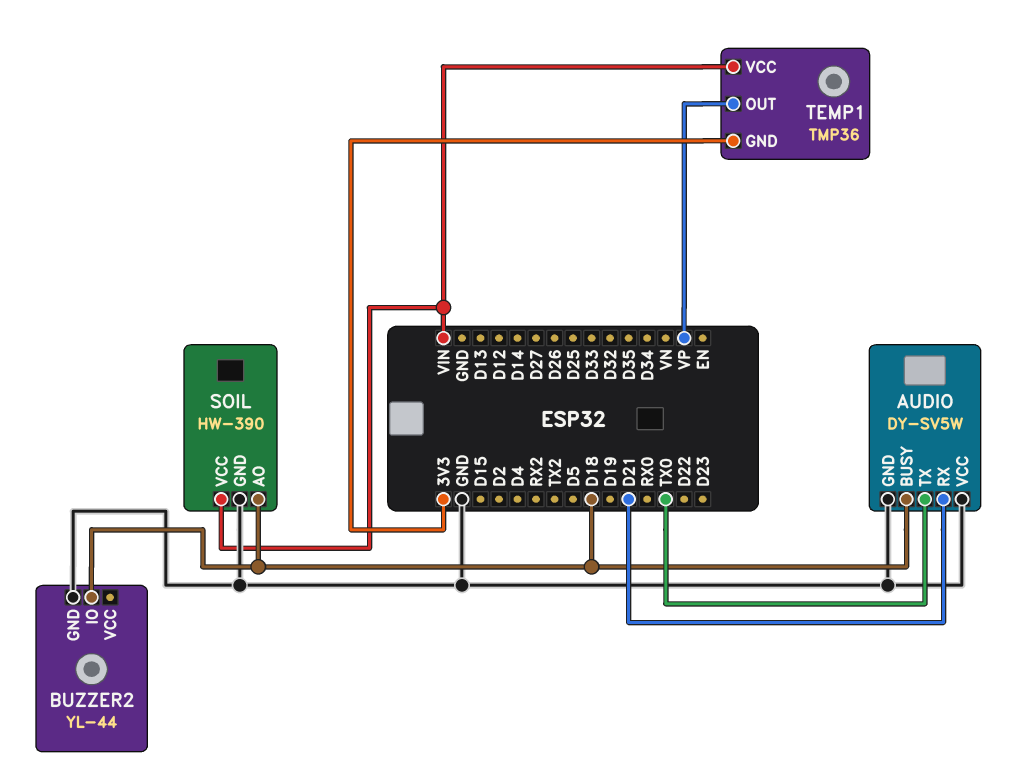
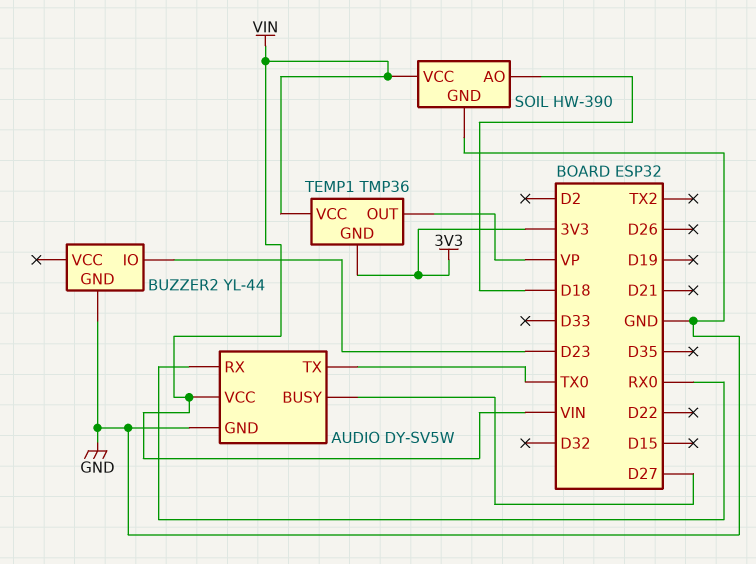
AUDIO pin BUSY: D18 -> D27
AUDIO pin RX: D21 -> RX0
AUDIO pin VCC: GND -> VIN
BUZZER2 pin IO: D18 -> D23

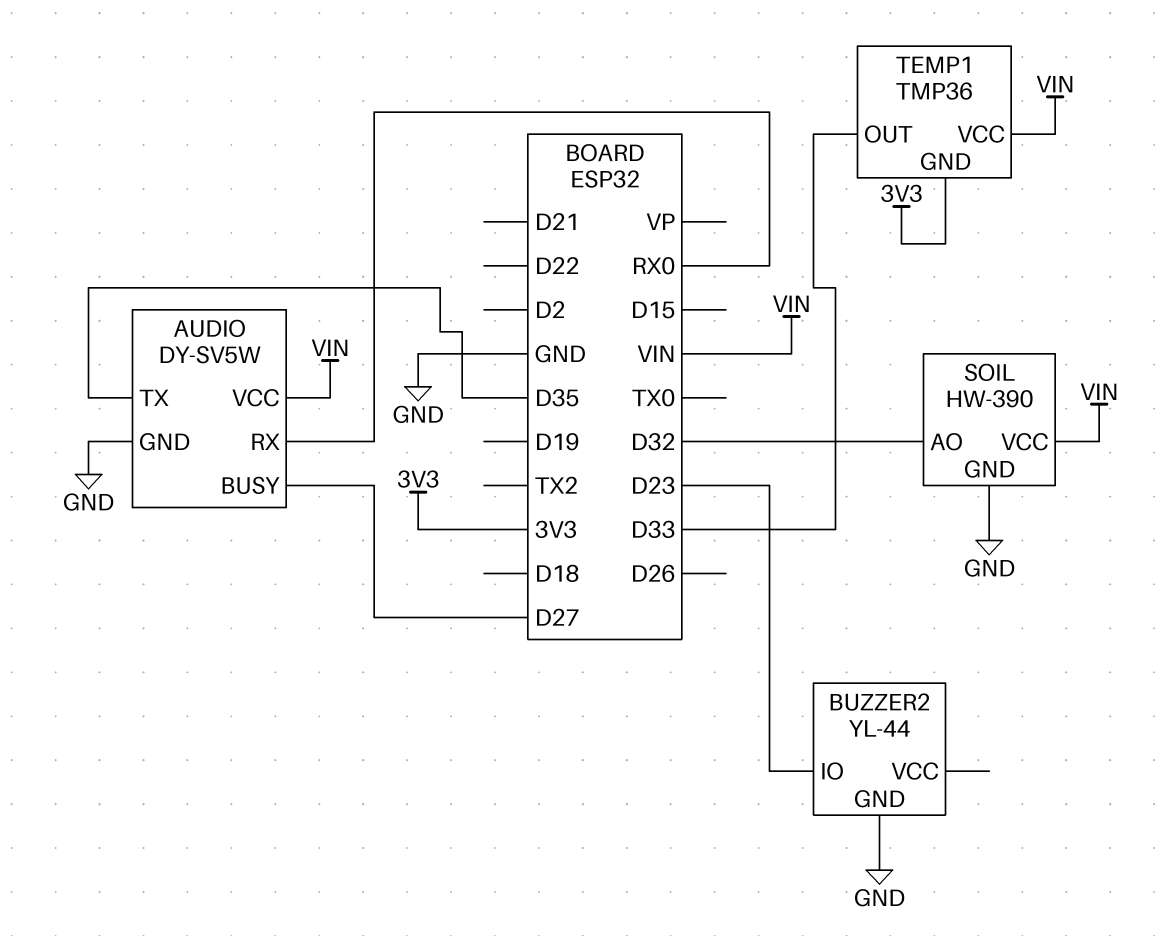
AUDIO pin TX: TX0 -> D35
SOIL pin AO: D18 -> D32
TEMP1 pin OUT: VP -> D33

